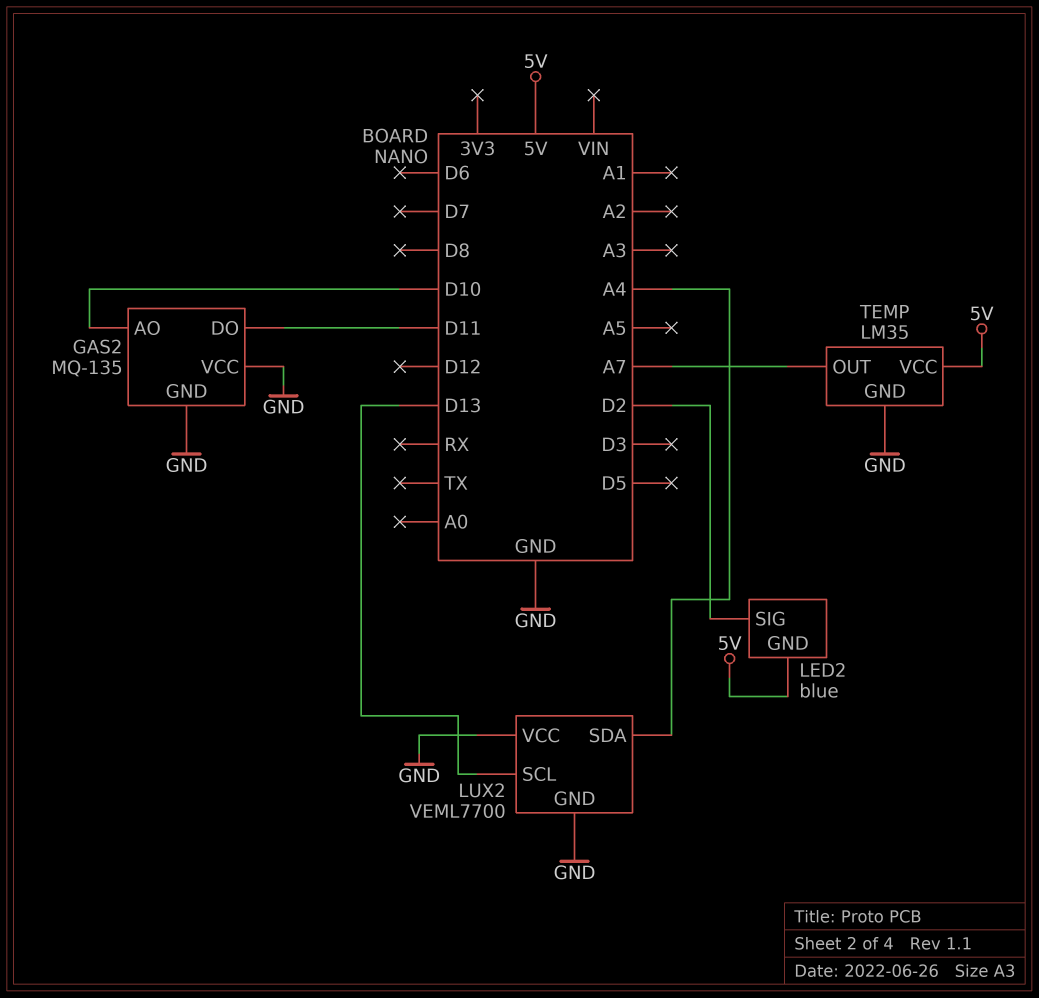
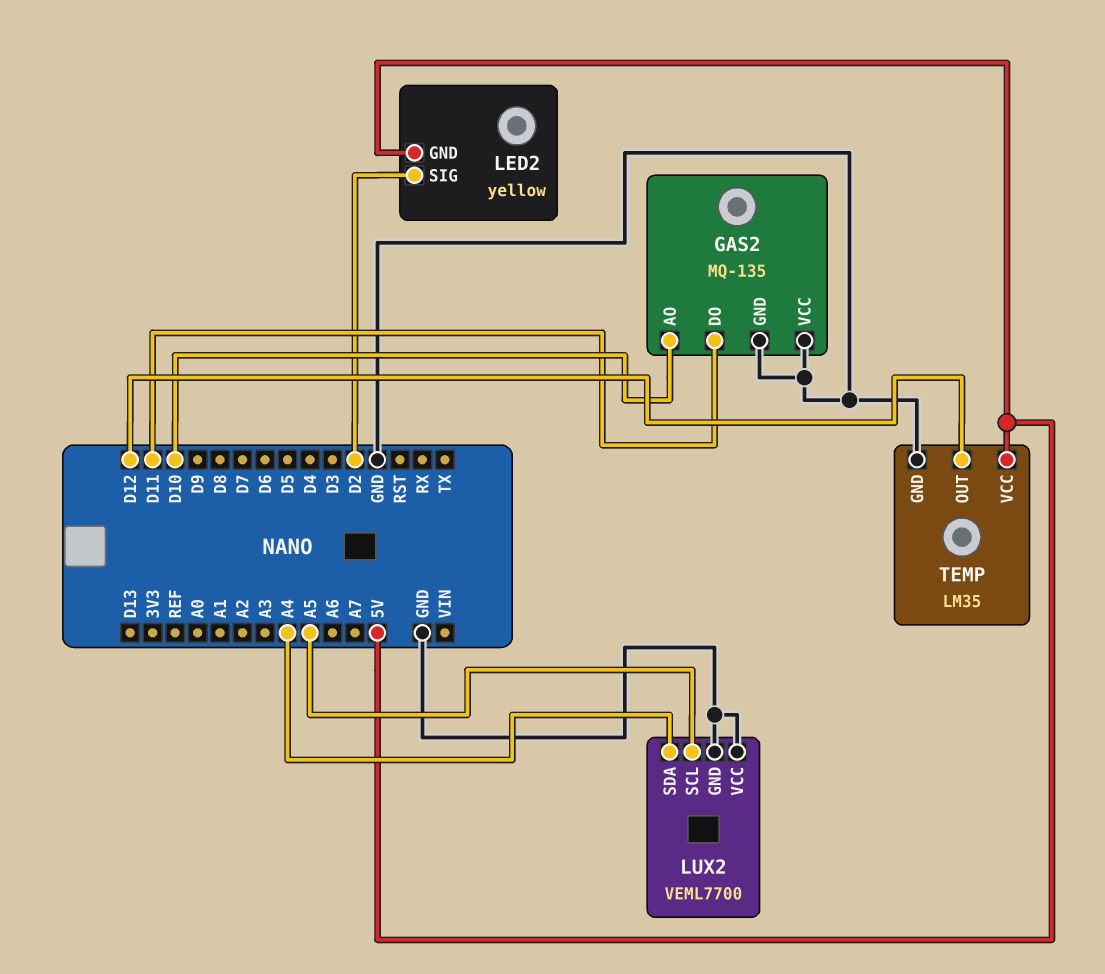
LED2: blue -> yellow
LUX2 pin SCL: D13 -> A5
TEMP pin OUT: A7 -> D12

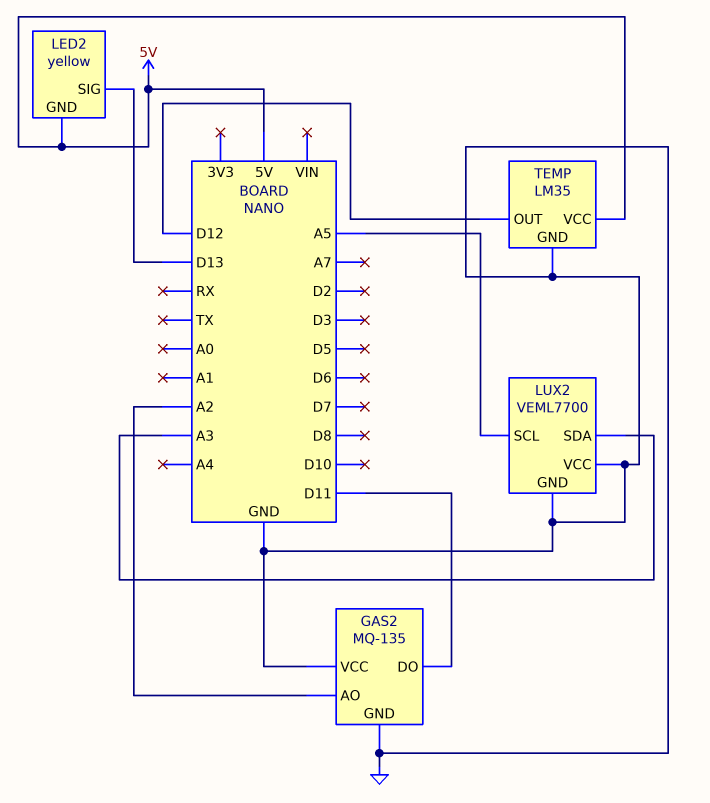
GAS2 pin AO: D10 -> A2
LED2 pin SIG: D2 -> D13
LUX2 pin SDA: A4 -> A3

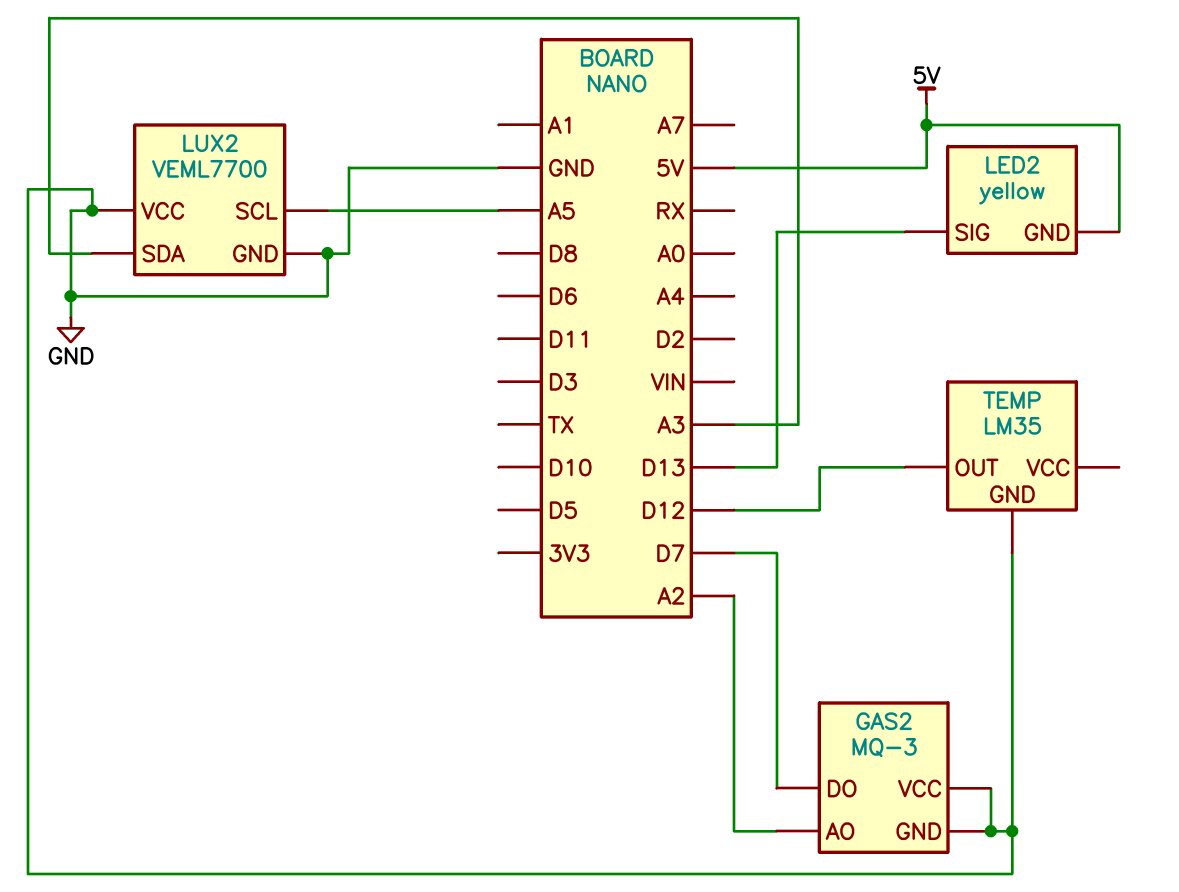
GAS2: MQ-135 -> MQ-3
GAS2 pin DO: D11 -> D7
TEMP pin VCC: 5V -> none

